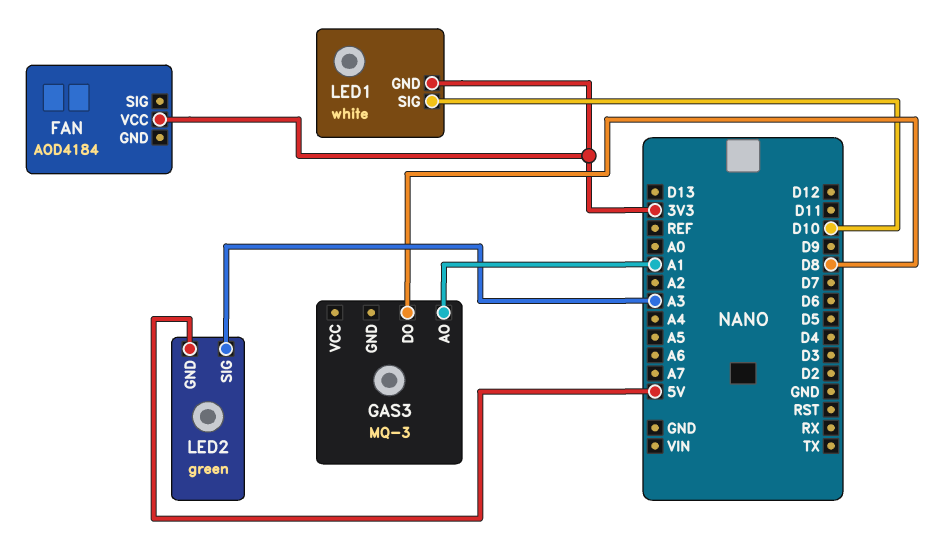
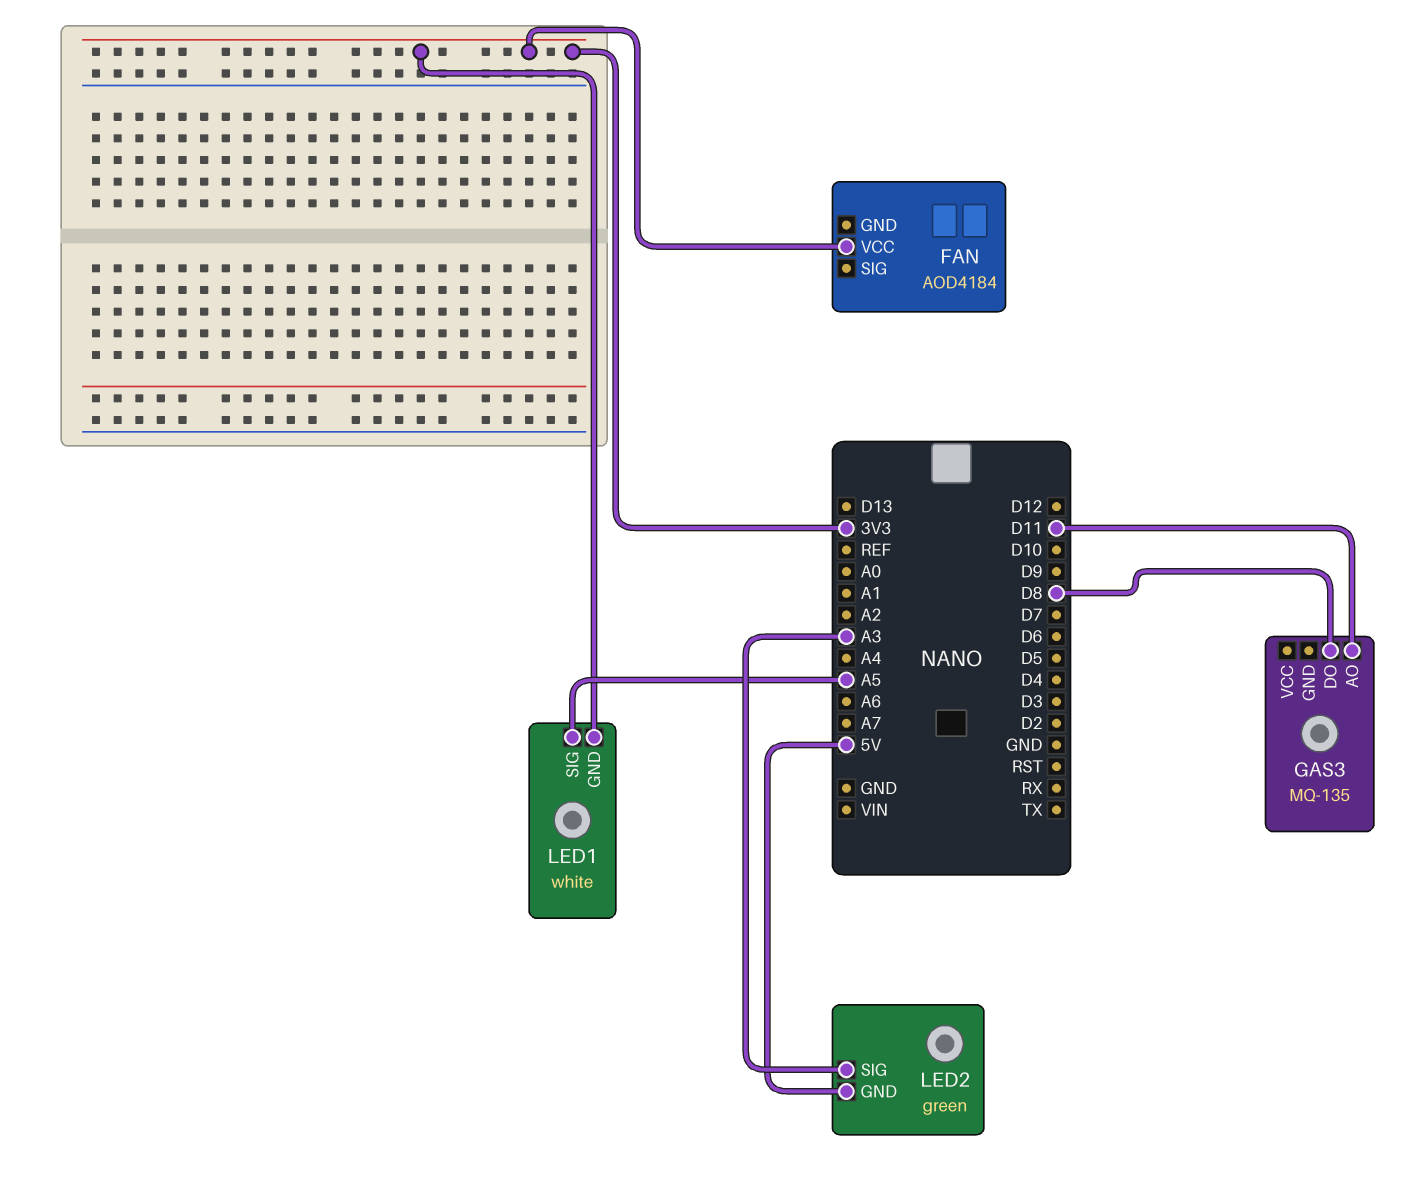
GAS3: MQ-3 -> MQ-135
GAS3 pin AO: A1 -> D11
LED1 pin SIG: D10 -> A5

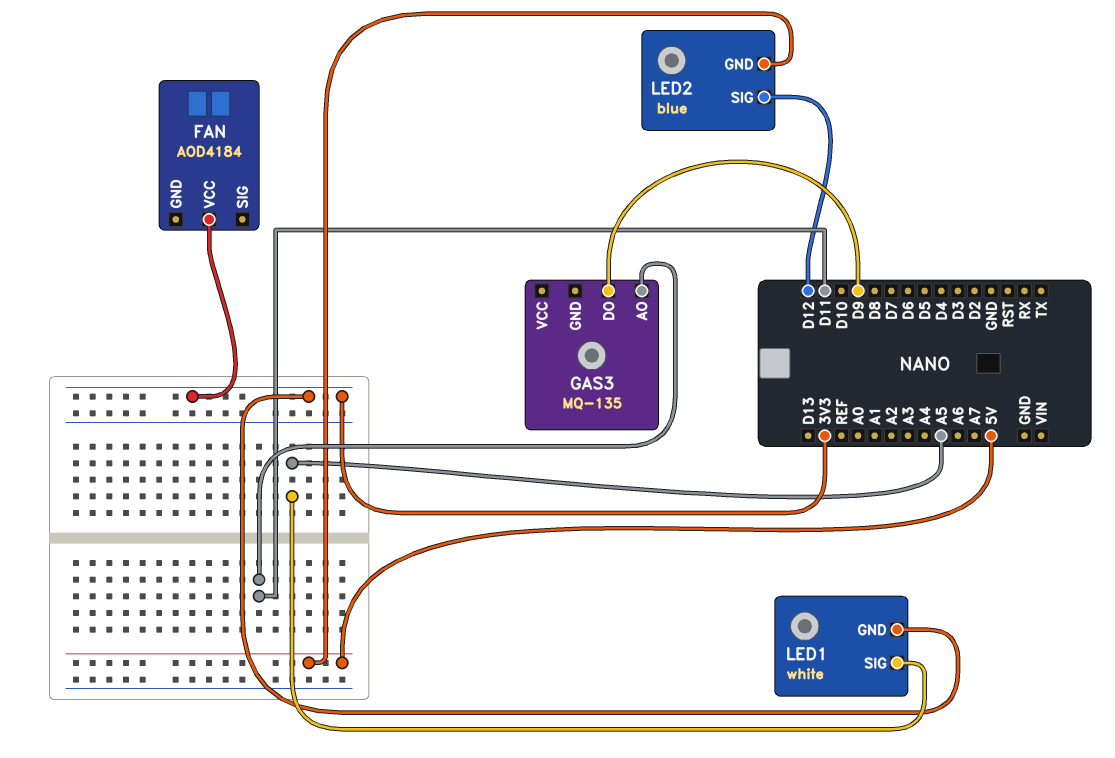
GAS3 pin DO: D8 -> D9
LED2: green -> blue
LED2 pin SIG: A3 -> D12

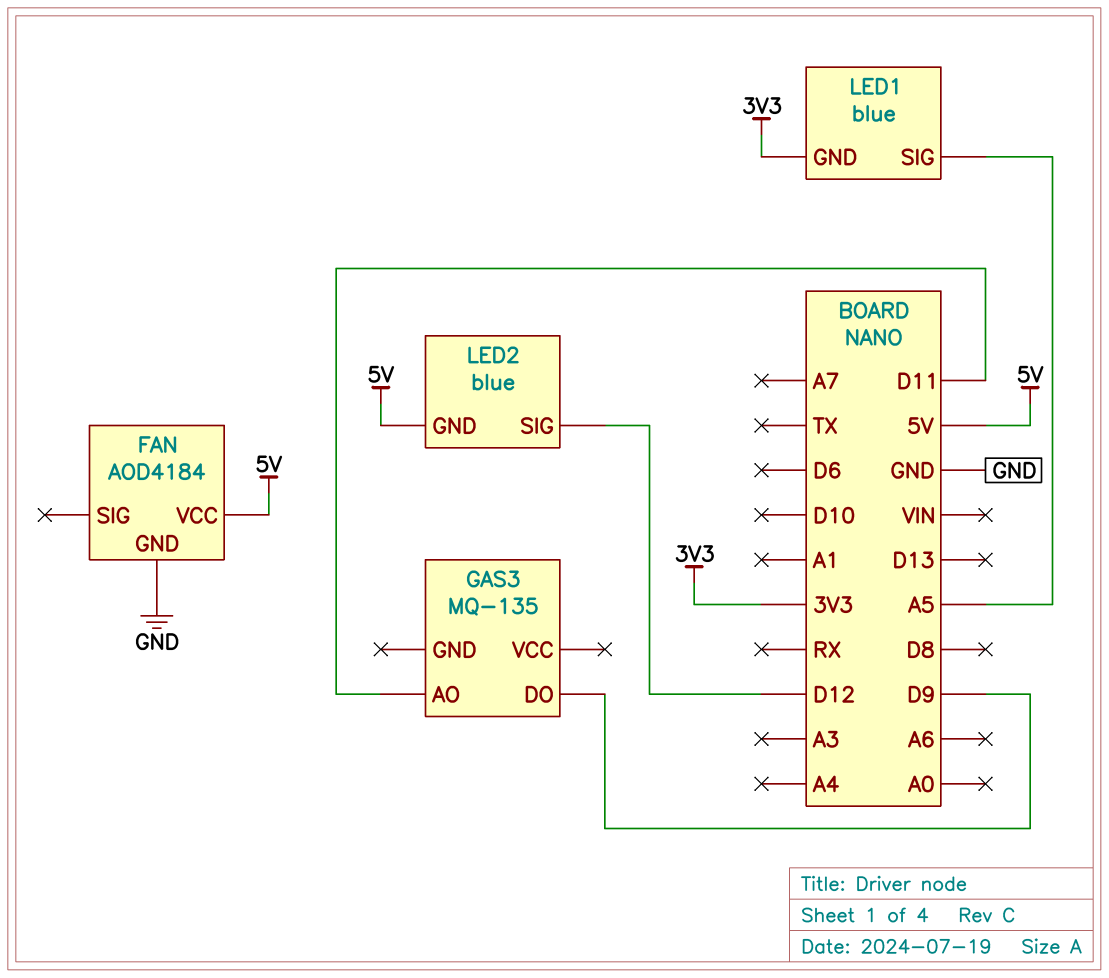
FAN pin GND: none -> GND
FAN pin VCC: 3V3 -> 5V
LED1: white -> blue

